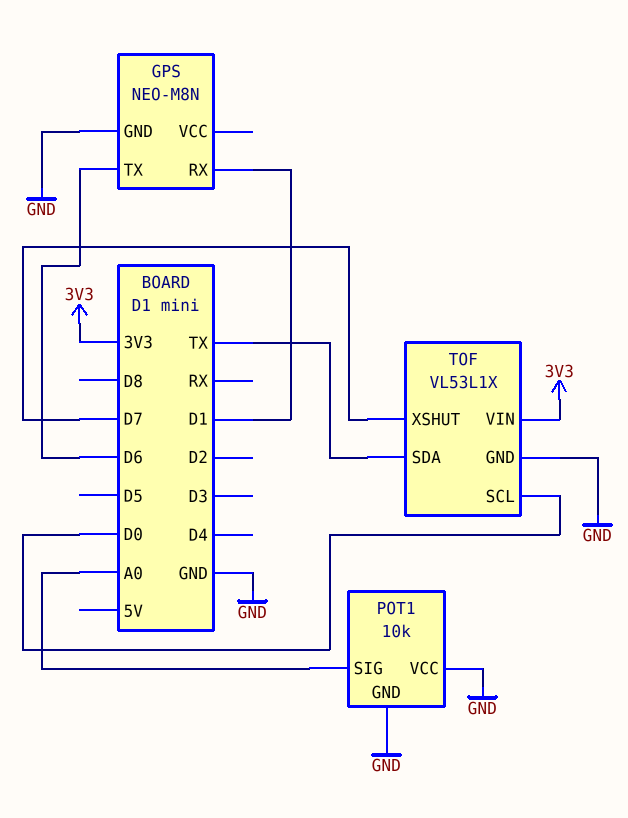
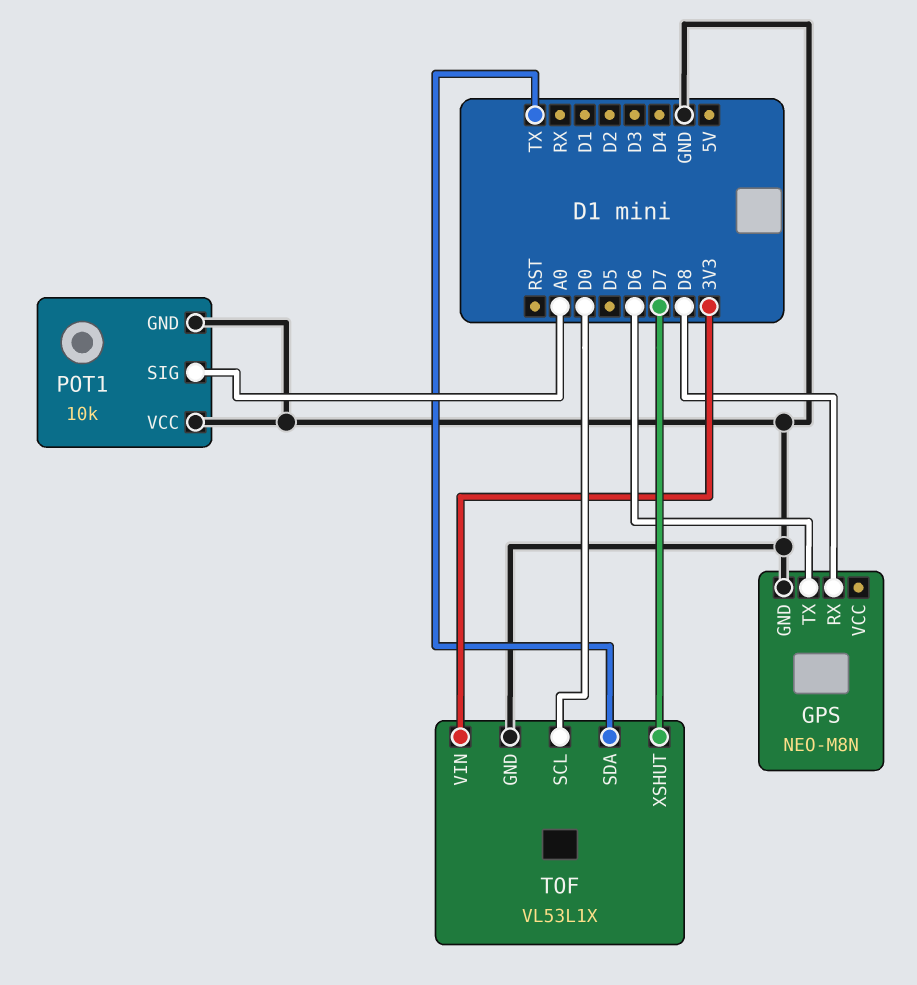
GPS pin RX: D1 -> D8

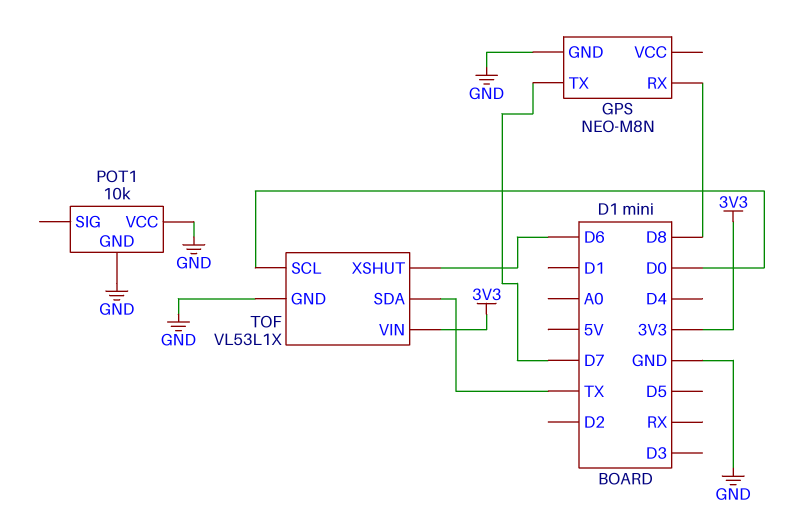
GPS pin TX: D6 -> D7
POT1 pin SIG: A0 -> none
TOF pin XSHUT: D7 -> D6

